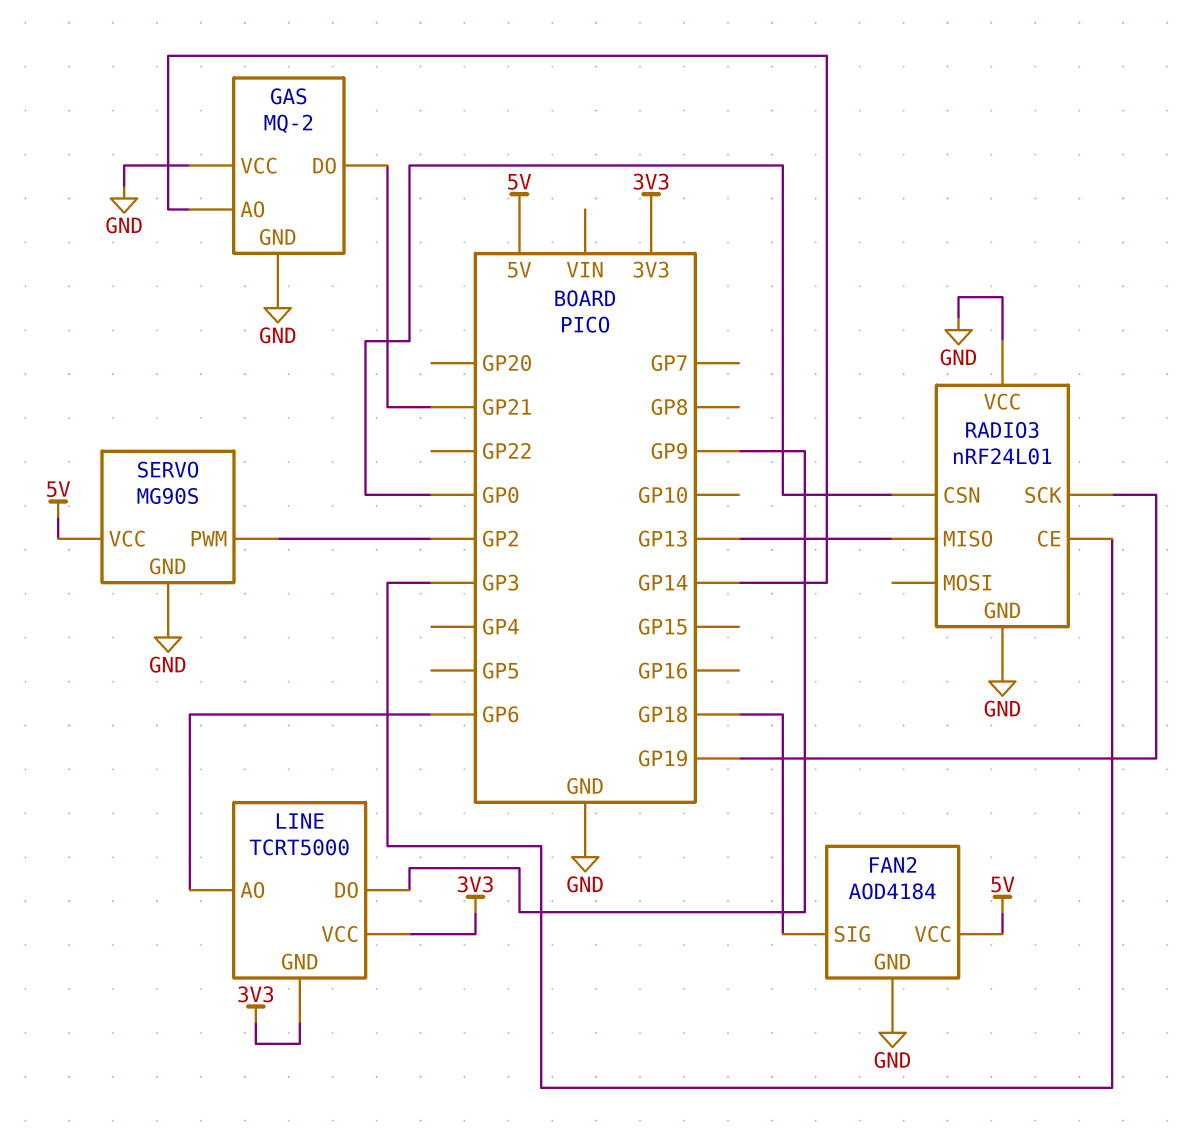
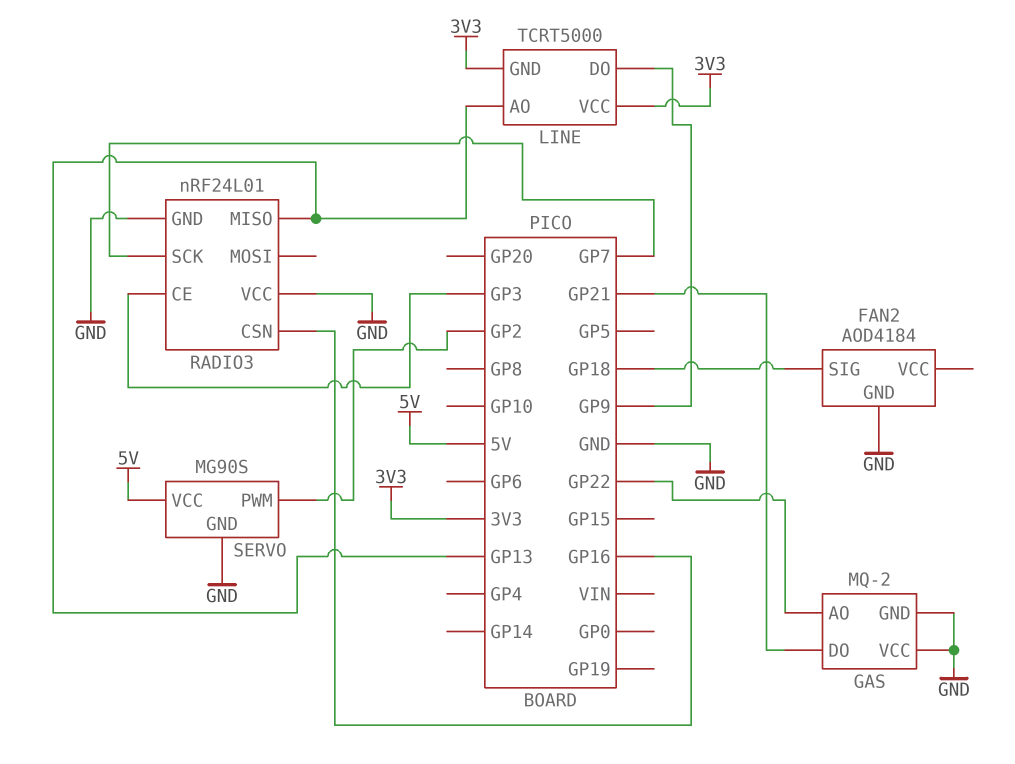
FAN2 pin VCC: 5V -> none
GAS pin AO: GP14 -> GP22
LINE pin AO: GP6 -> GP13
RADIO3 pin CSN: GP0 -> GP16
RADIO3 pin SCK: GP19 -> GP7

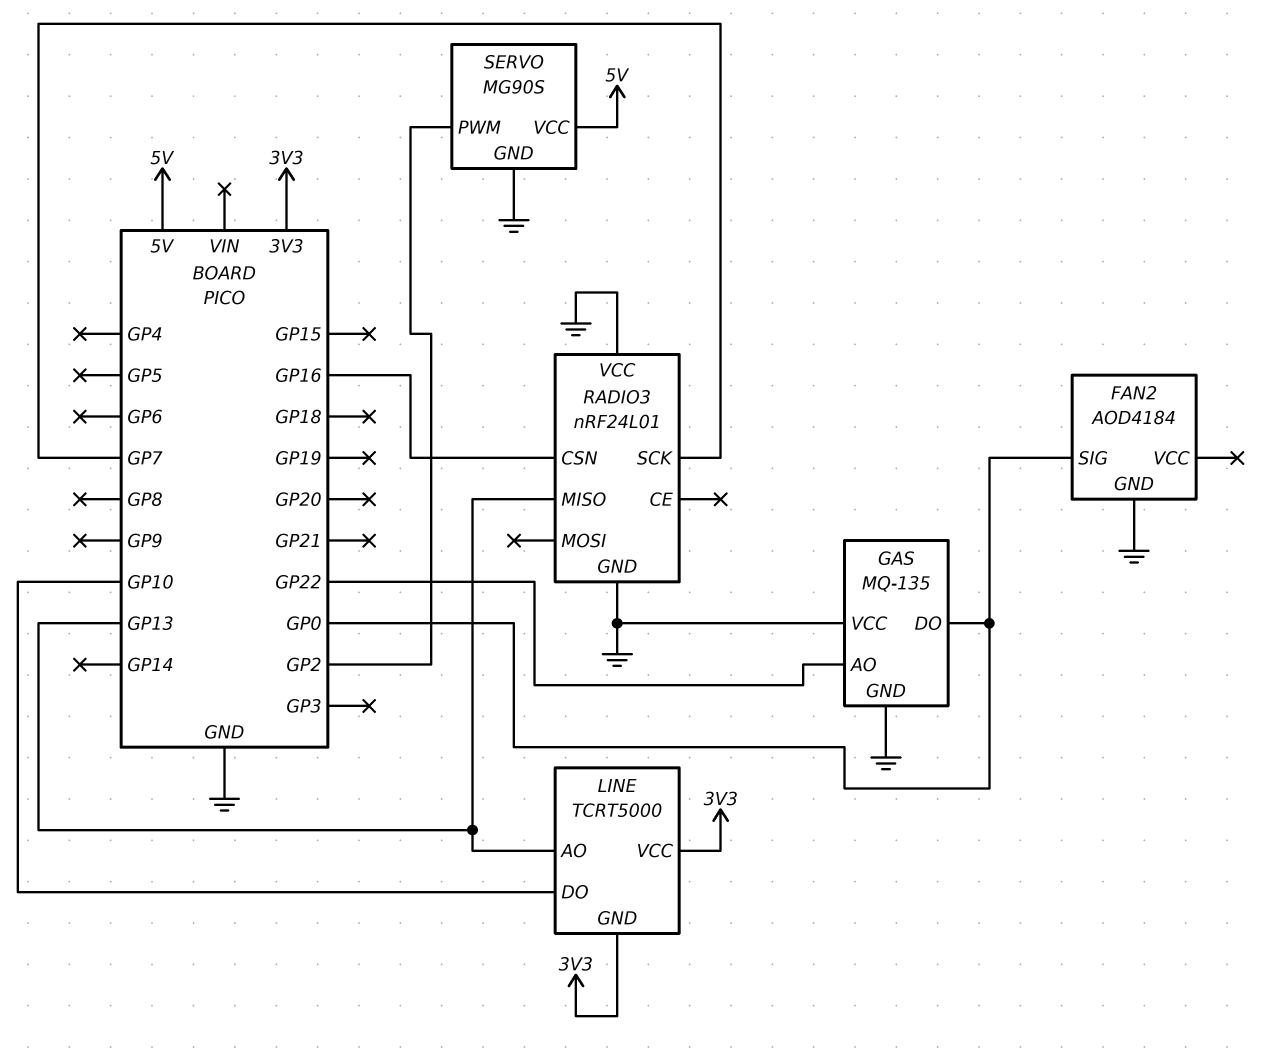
FAN2 pin SIG: GP18 -> GP0
GAS: MQ-2 -> MQ-135
GAS pin DO: GP21 -> GP0
LINE pin DO: GP9 -> GP10
RADIO3 pin CE: GP3 -> none

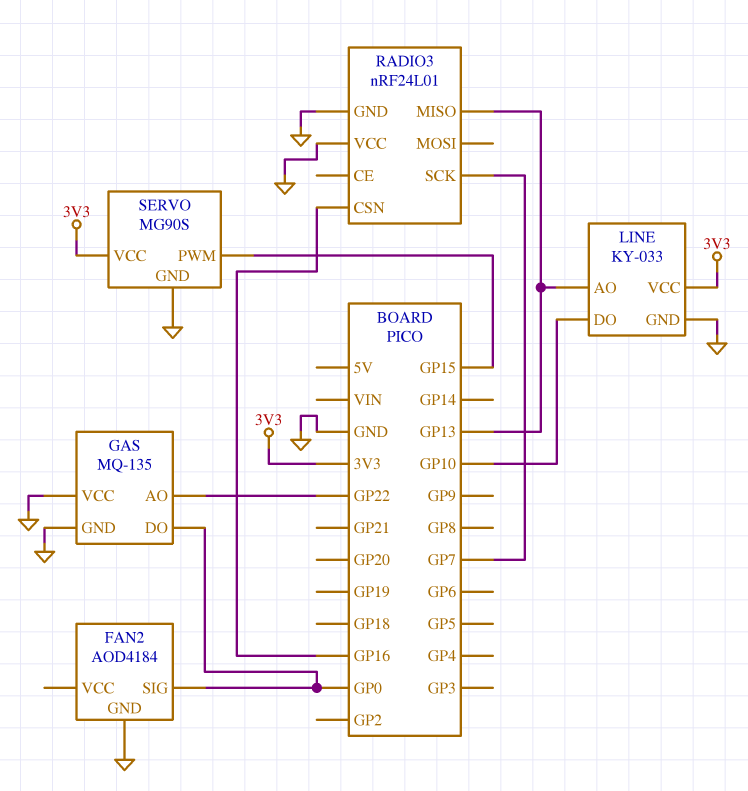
LINE: TCRT5000 -> KY-033
LINE pin GND: 3V3 -> GND
SERVO pin PWM: GP2 -> GP15
SERVO pin VCC: 5V -> 3V3

